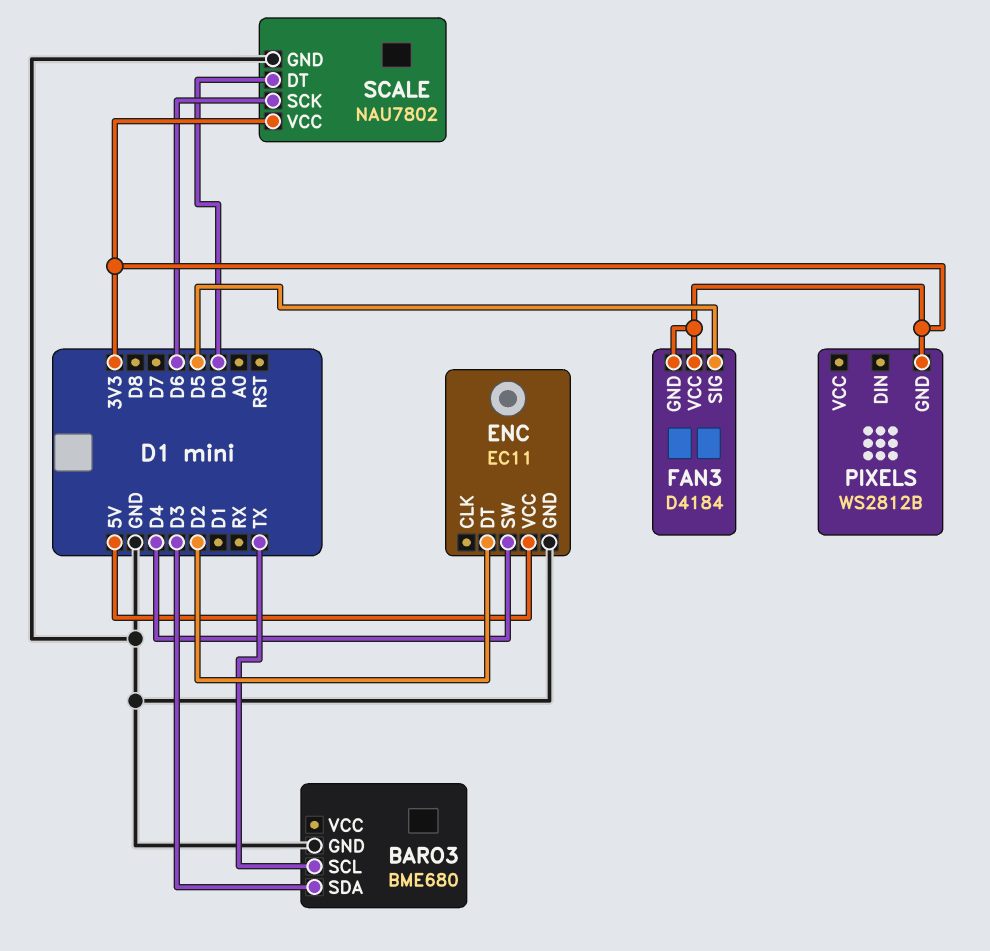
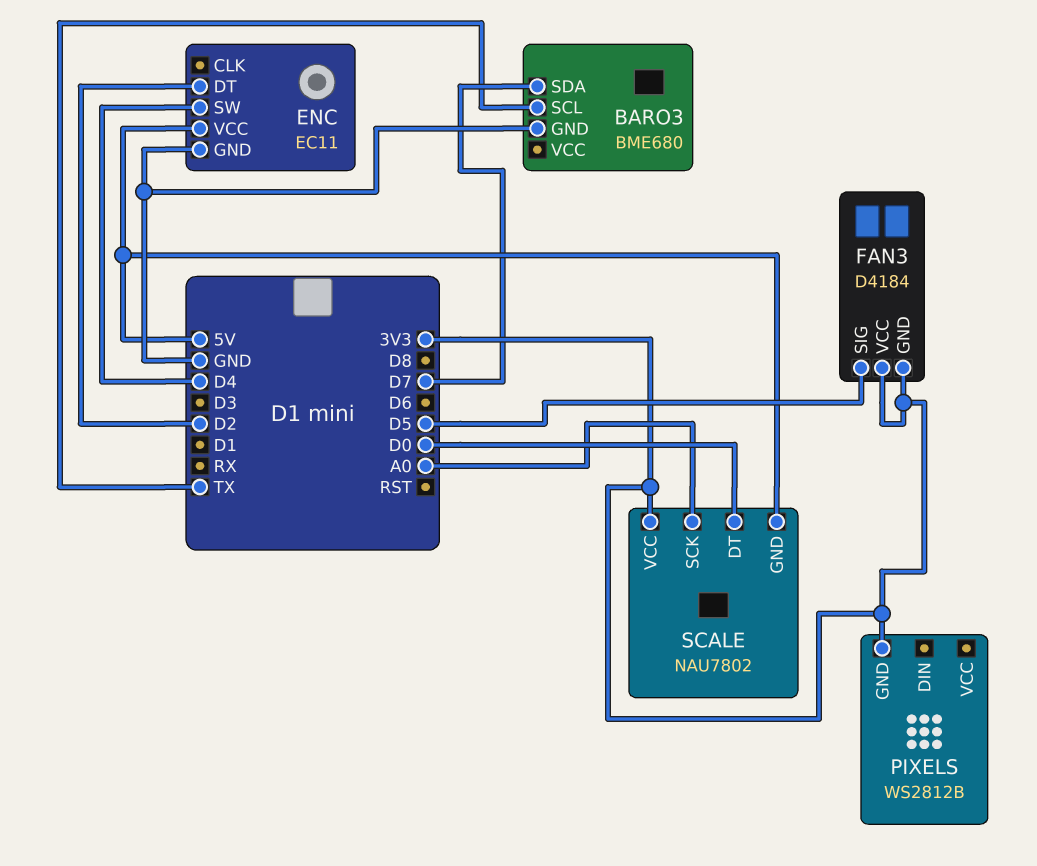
BARO3 pin SDA: D3 -> D7
SCALE pin GND: GND -> 5V
SCALE pin SCK: D6 -> A0

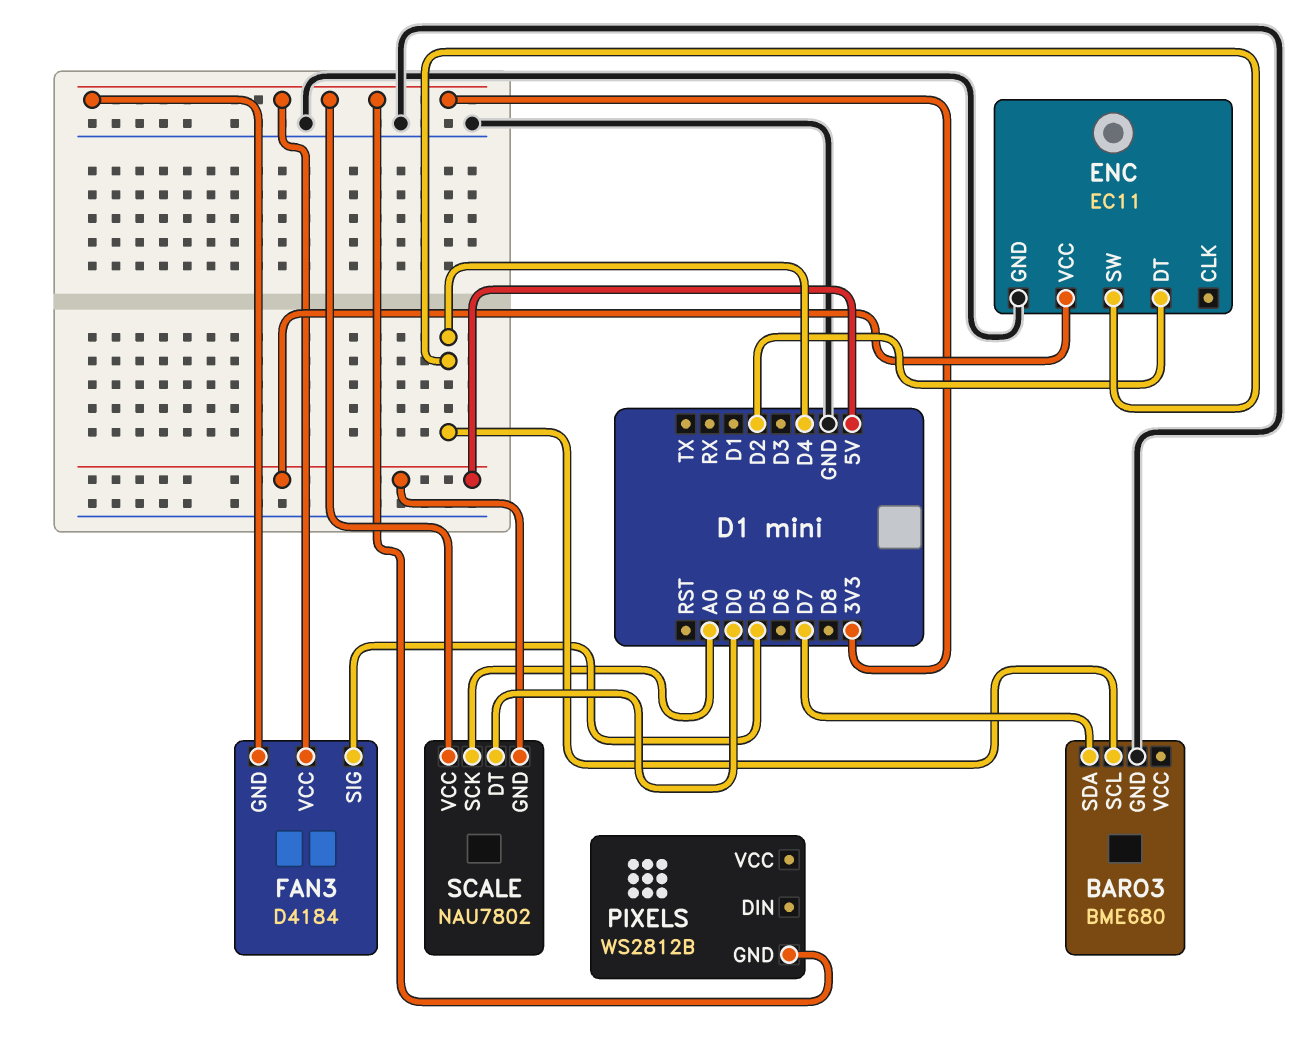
BARO3 pin SCL: TX -> D4

